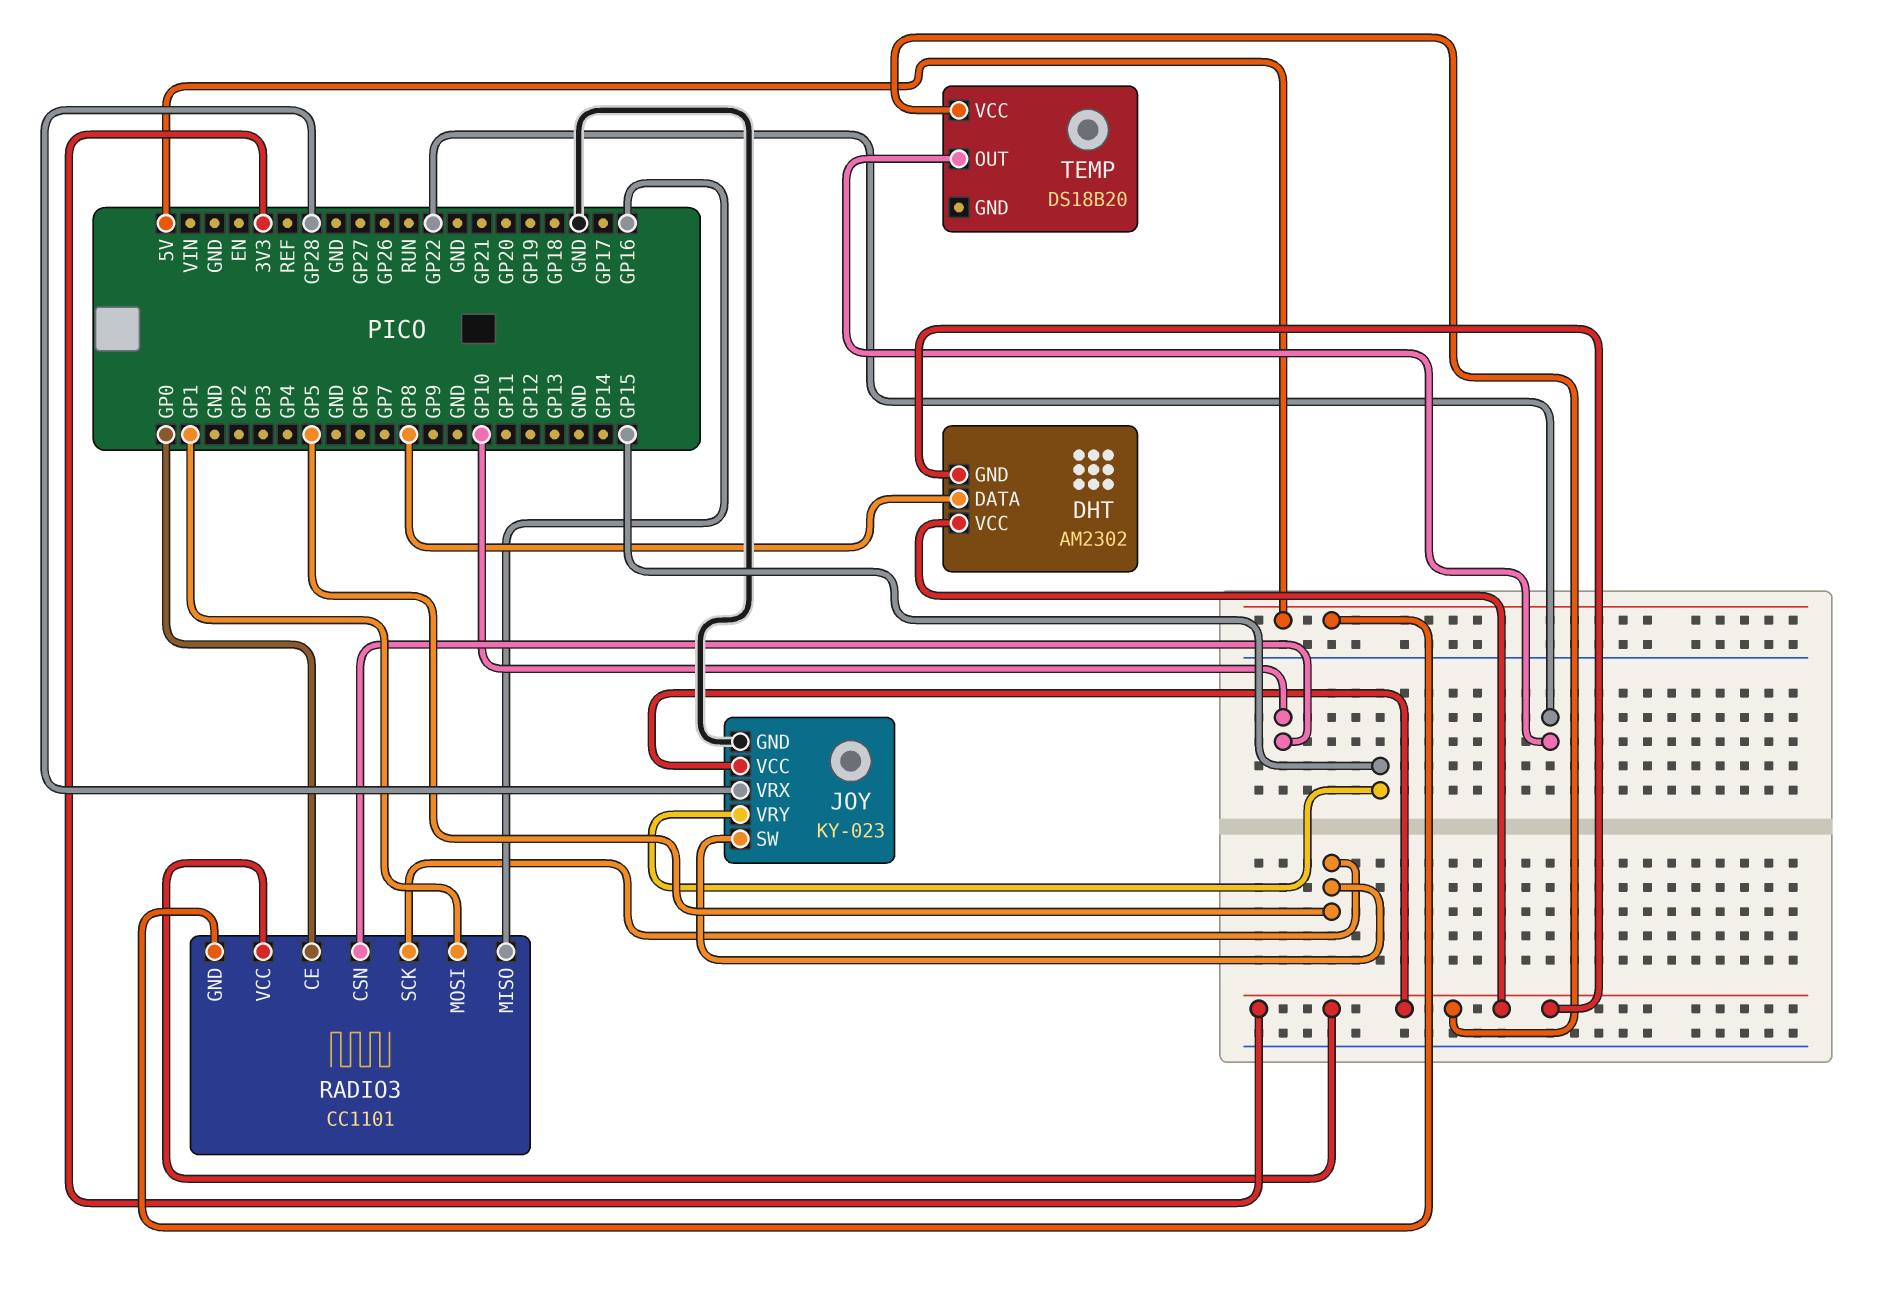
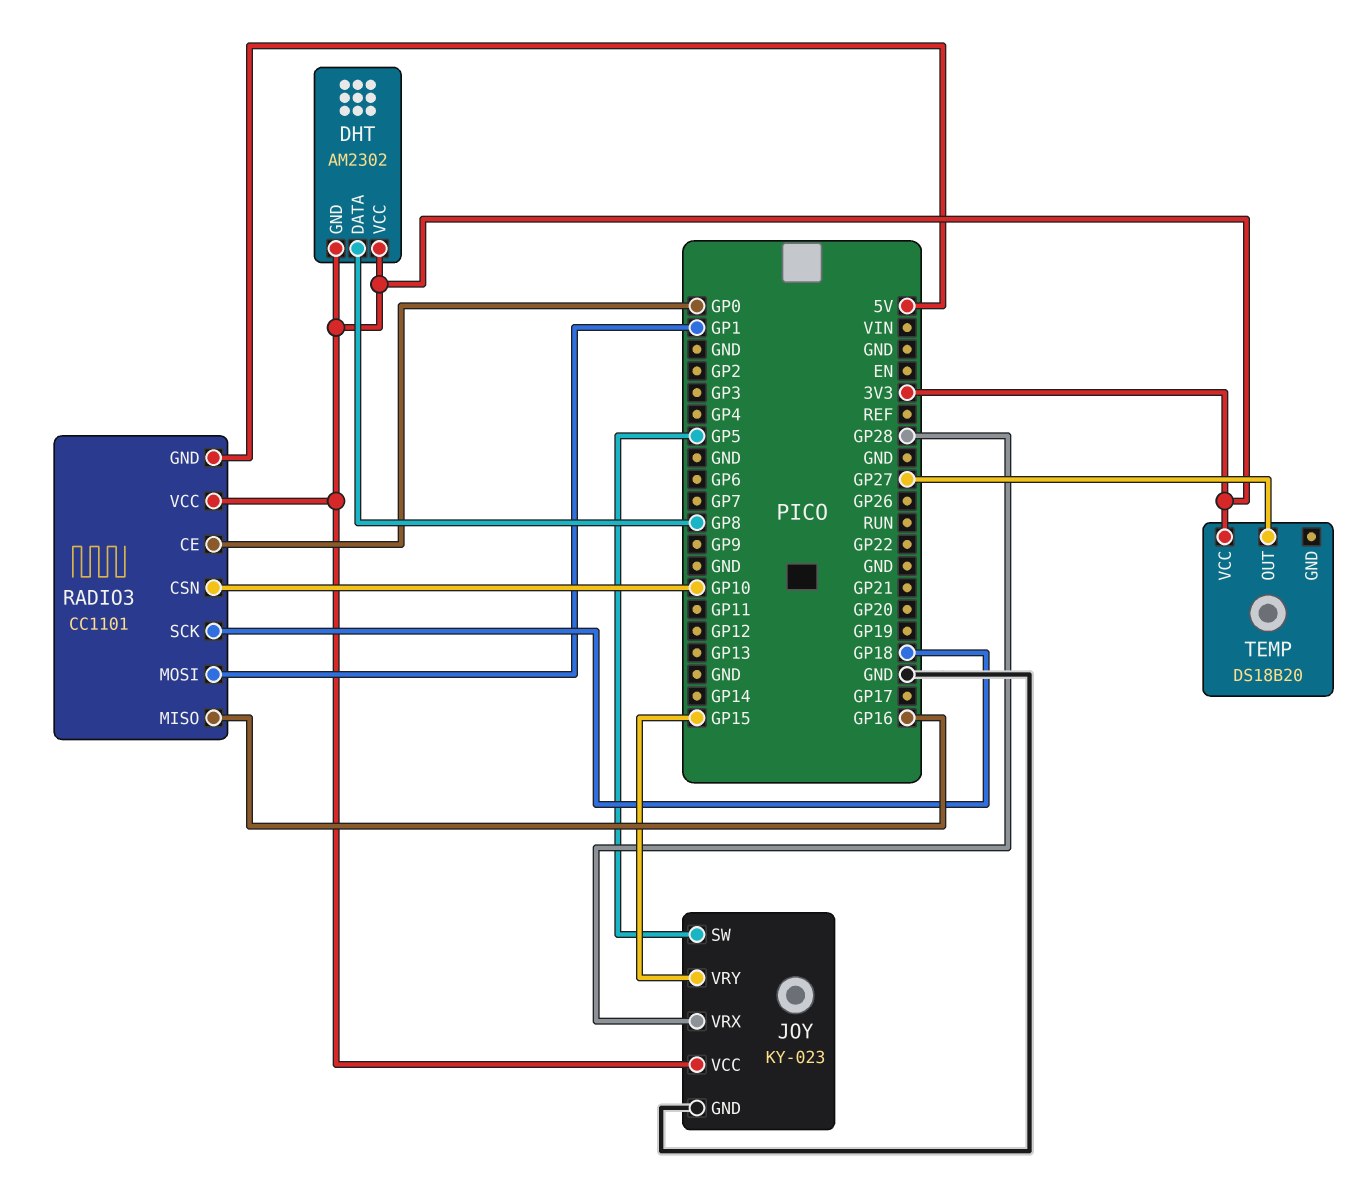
RADIO3 pin SCK: GP5 -> GP18
TEMP pin OUT: GP22 -> GP27

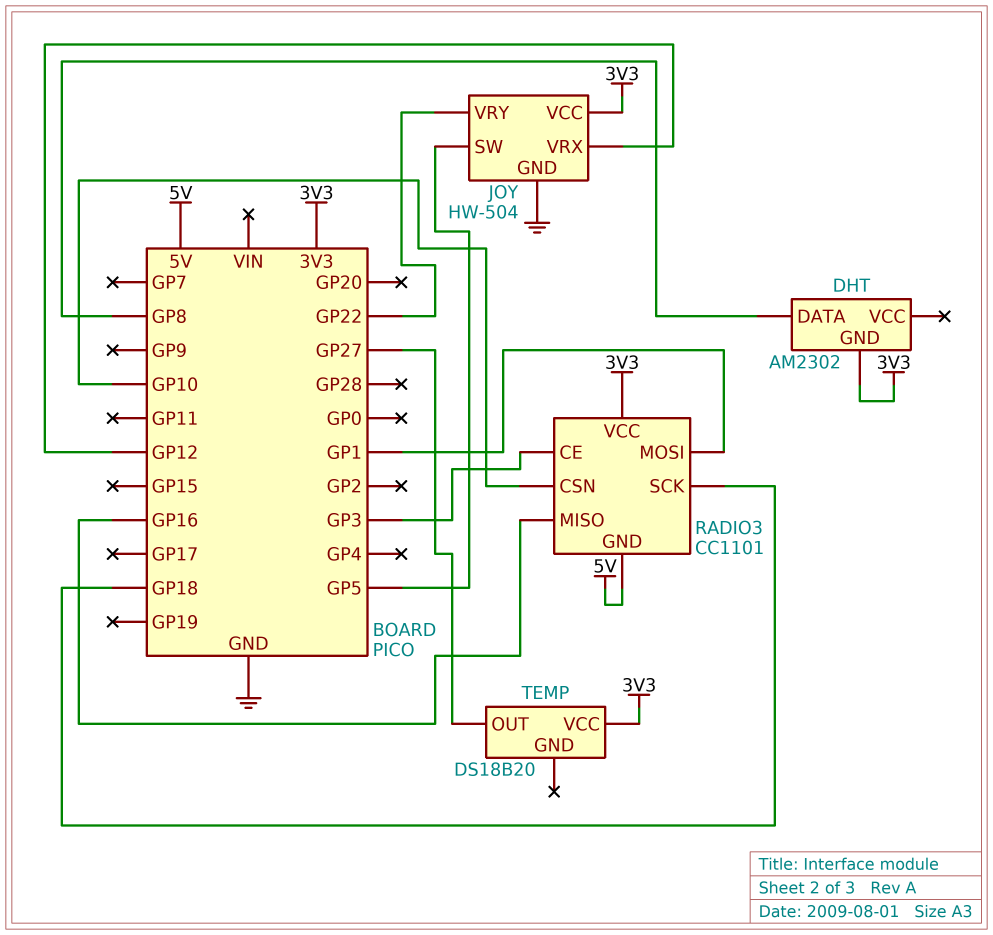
DHT pin VCC: 3V3 -> none
JOY: KY-023 -> HW-504
JOY pin VRX: GP28 -> GP12
JOY pin VRY: GP15 -> GP22
RADIO3 pin CE: GP0 -> GP3

